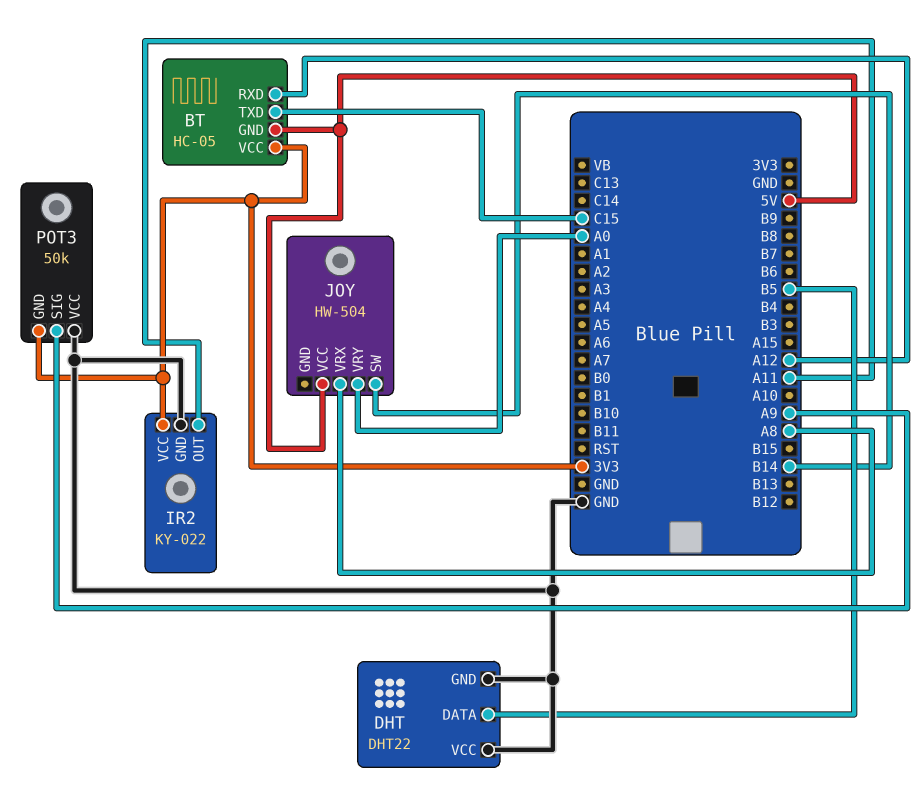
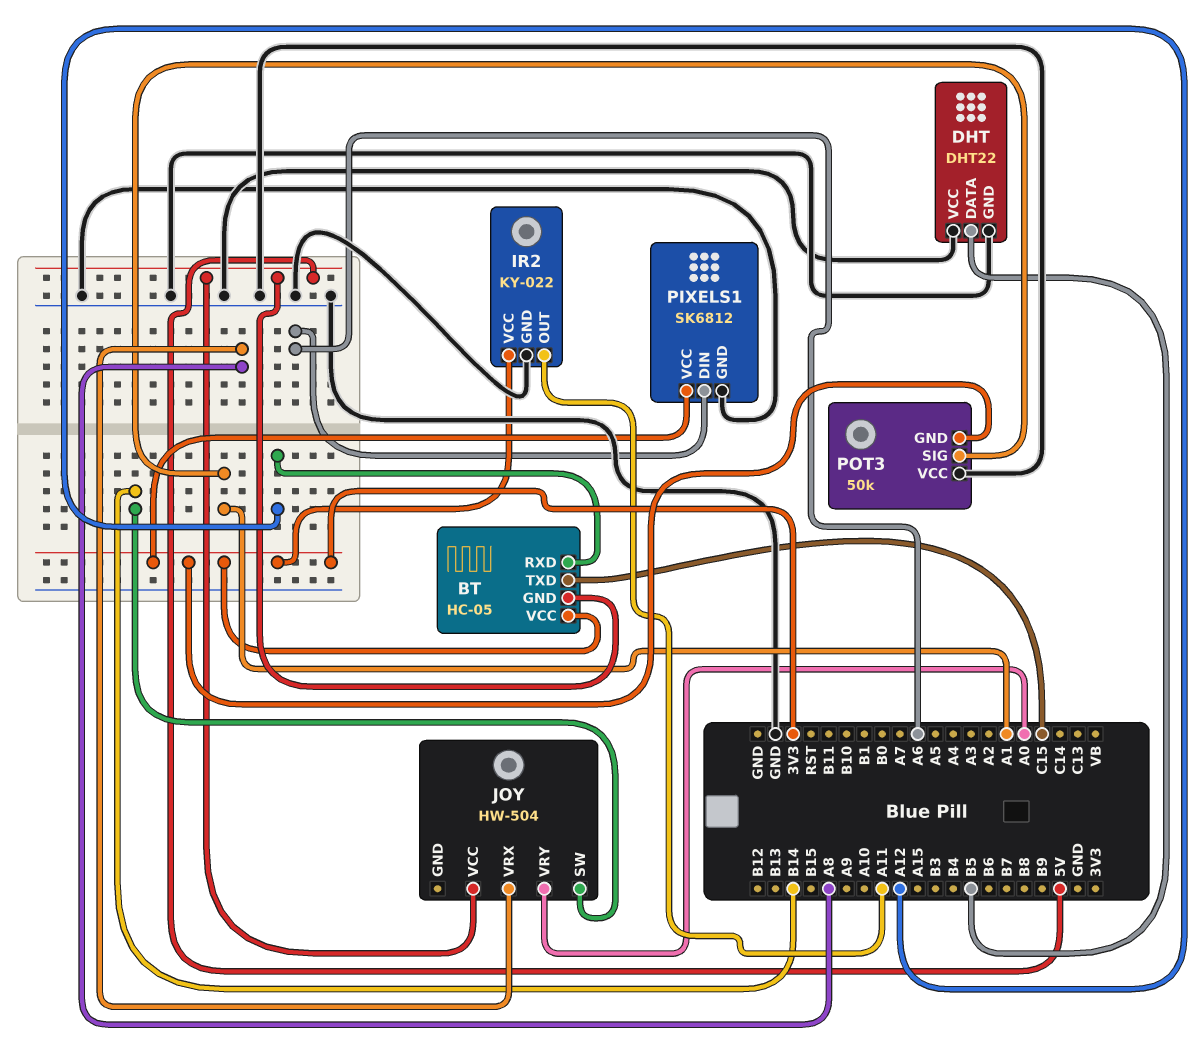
PIXELS1: none -> SK6812
PIXELS1 pin DIN: none -> A6
PIXELS1 pin GND: none -> GND
PIXELS1 pin VCC: none -> 3V3
POT3 pin SIG: A9 -> A1

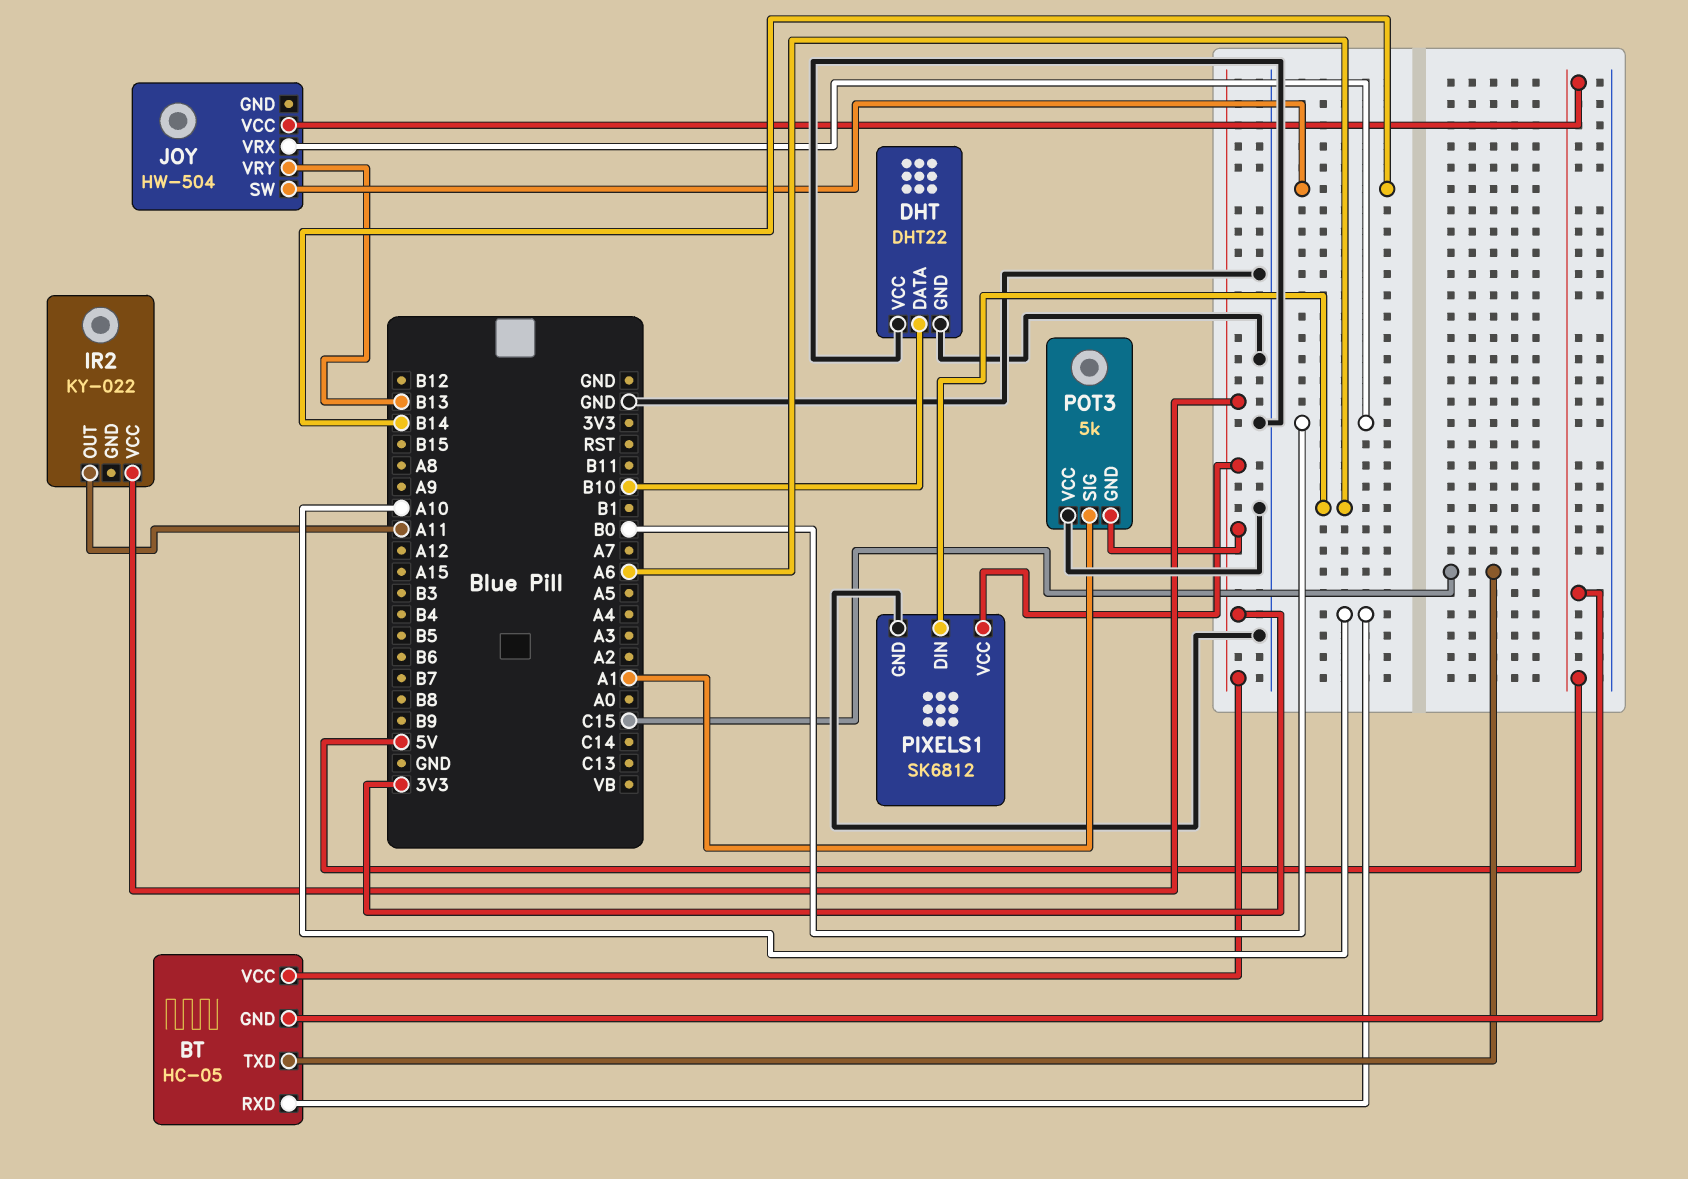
BT pin RXD: A12 -> A10
DHT pin DATA: B5 -> B10
IR2 pin GND: GND -> none
JOY pin VRX: A8 -> B0
JOY pin VRY: A0 -> B13
POT3: 50k -> 5k

